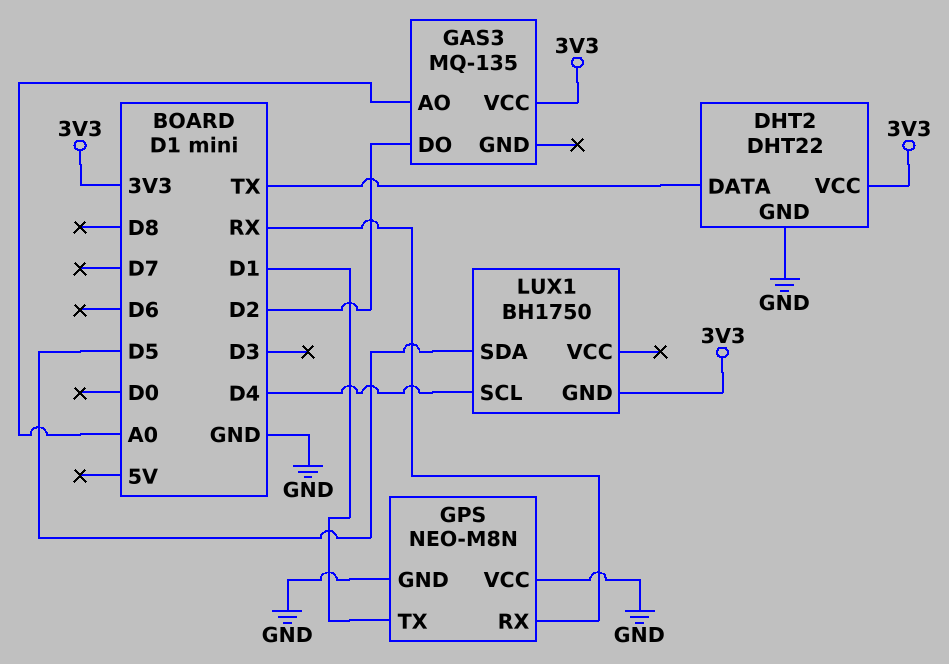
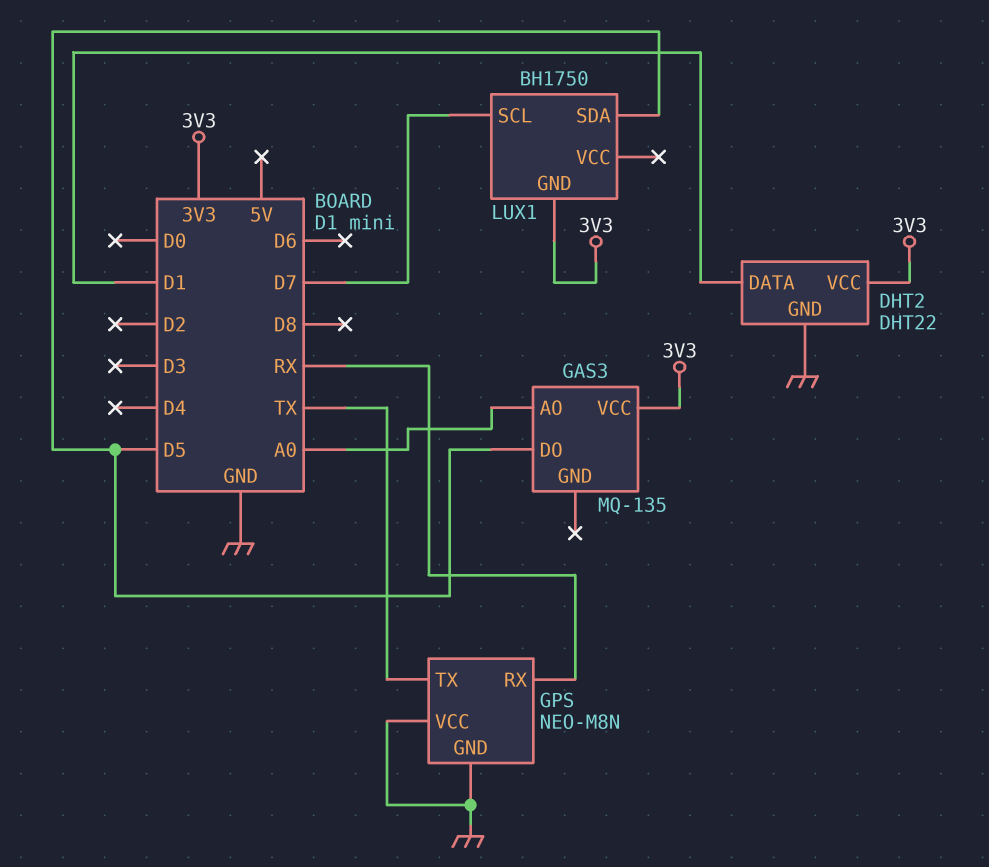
DHT2 pin DATA: TX -> D1
GAS3 pin DO: D2 -> D5
GPS pin TX: D1 -> TX
LUX1 pin SCL: D4 -> D7

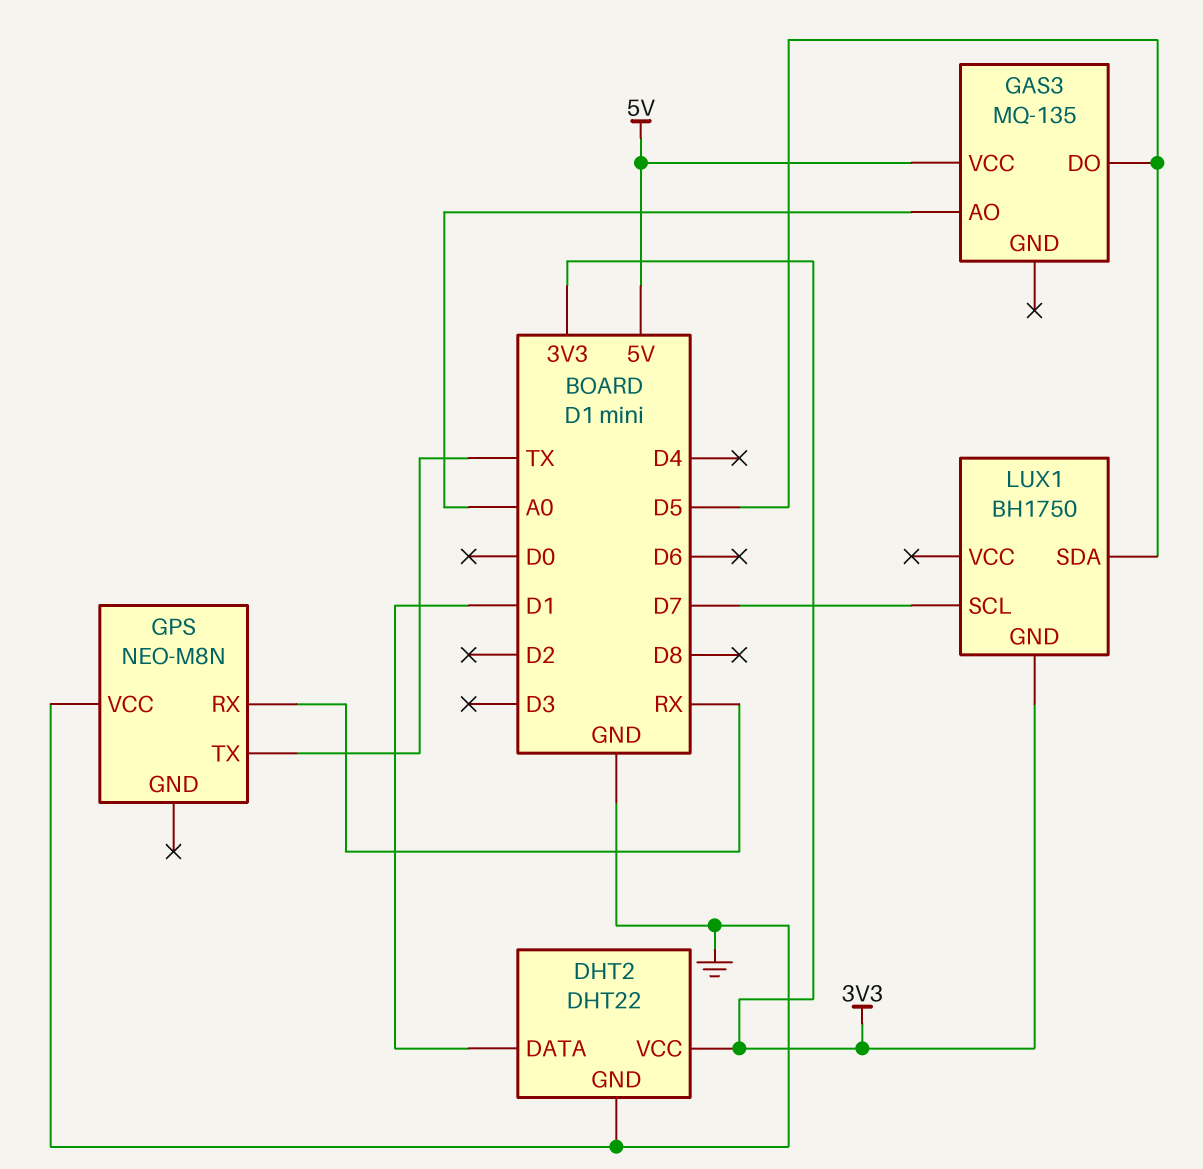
GAS3 pin VCC: 3V3 -> 5V
GPS pin GND: GND -> none

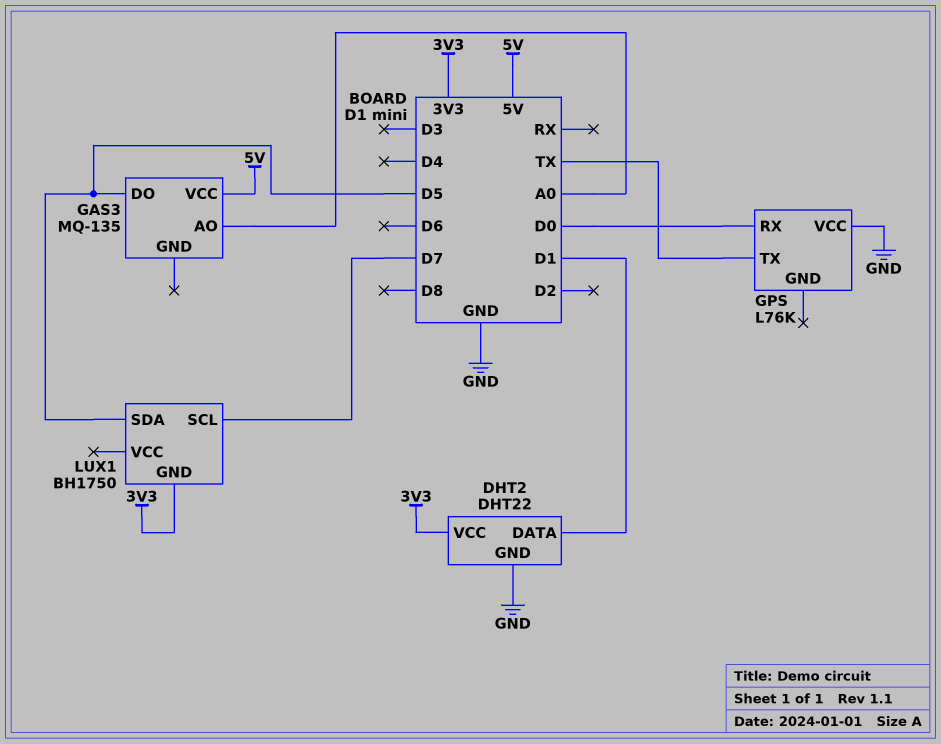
GPS: NEO-M8N -> L76K
GPS pin RX: RX -> D0

